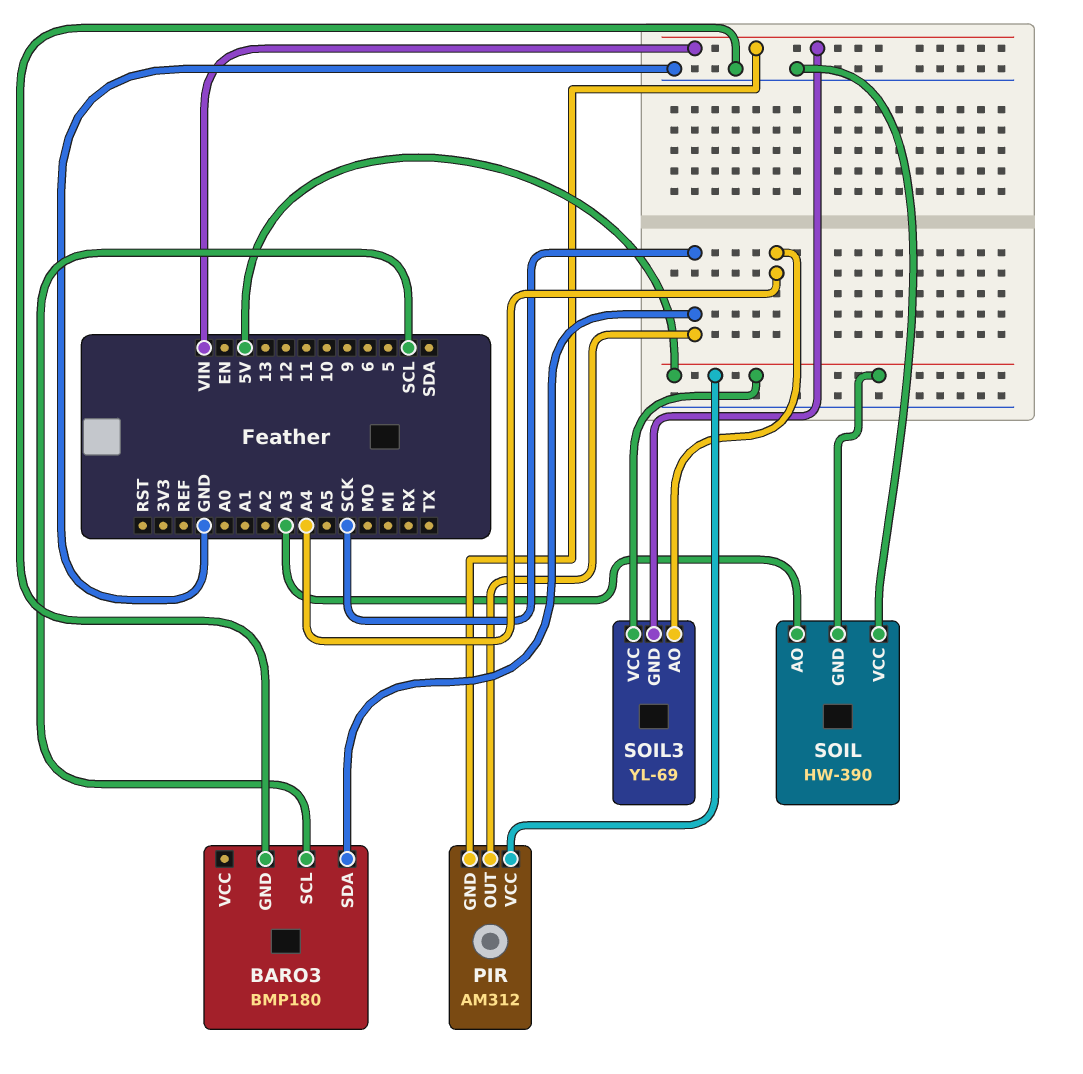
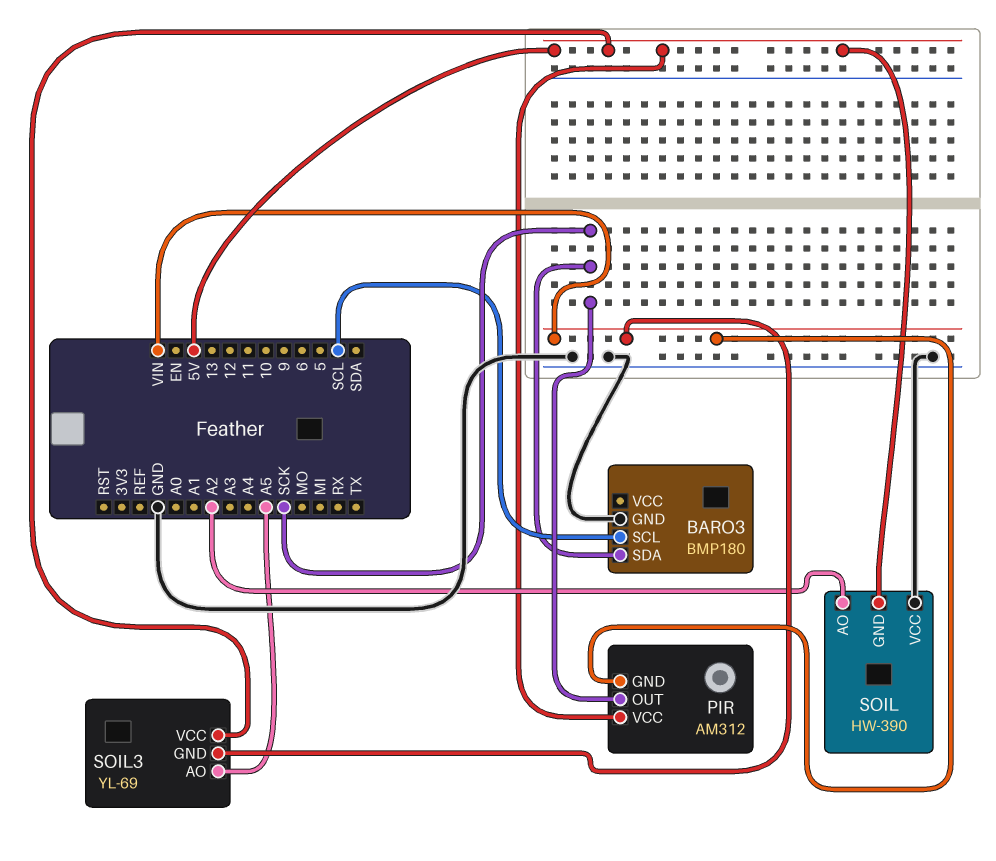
SOIL pin AO: A3 -> A2
SOIL3 pin AO: A4 -> A5

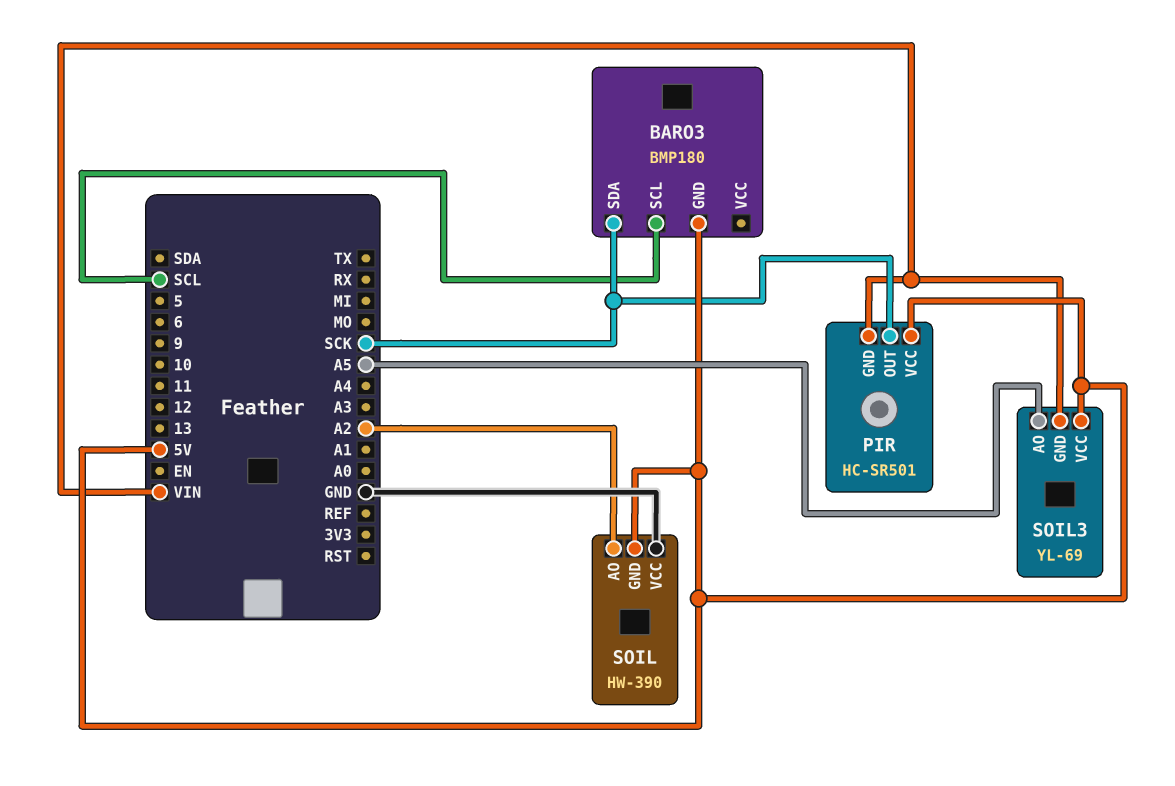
BARO3 pin GND: GND -> 5V
PIR: AM312 -> HC-SR501

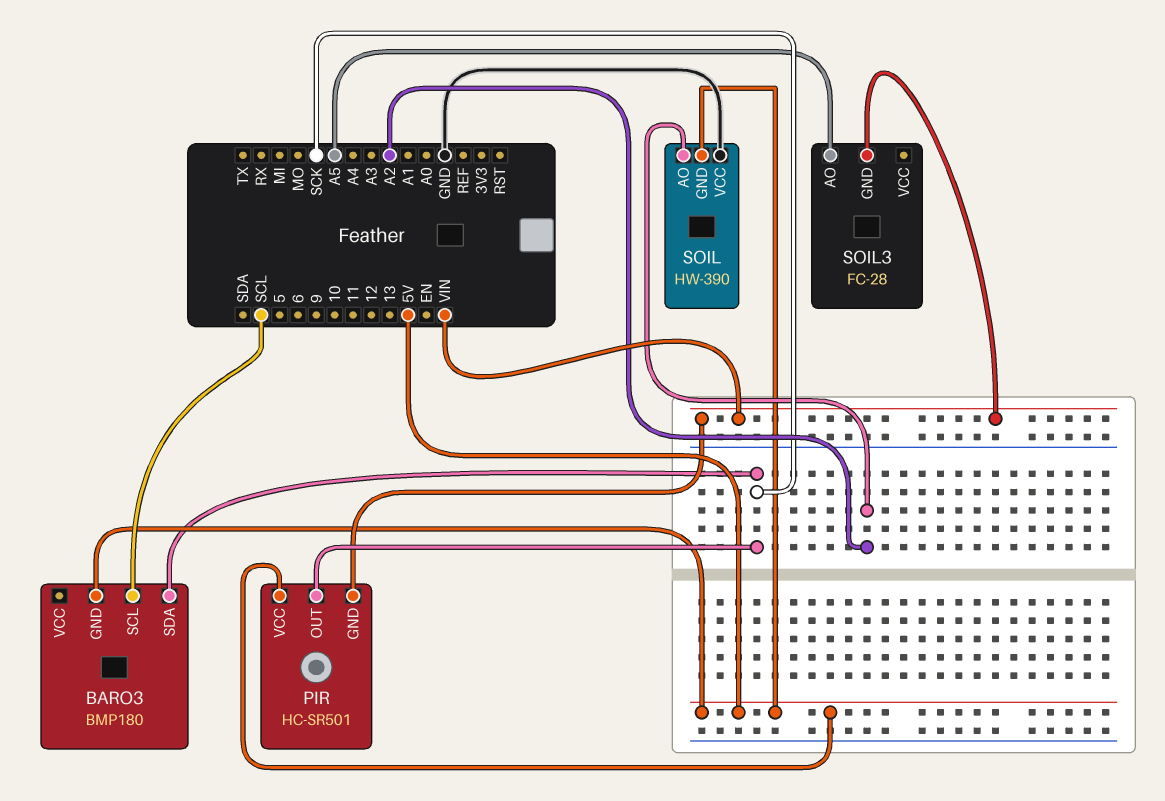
SOIL3: YL-69 -> FC-28
SOIL3 pin VCC: 5V -> none

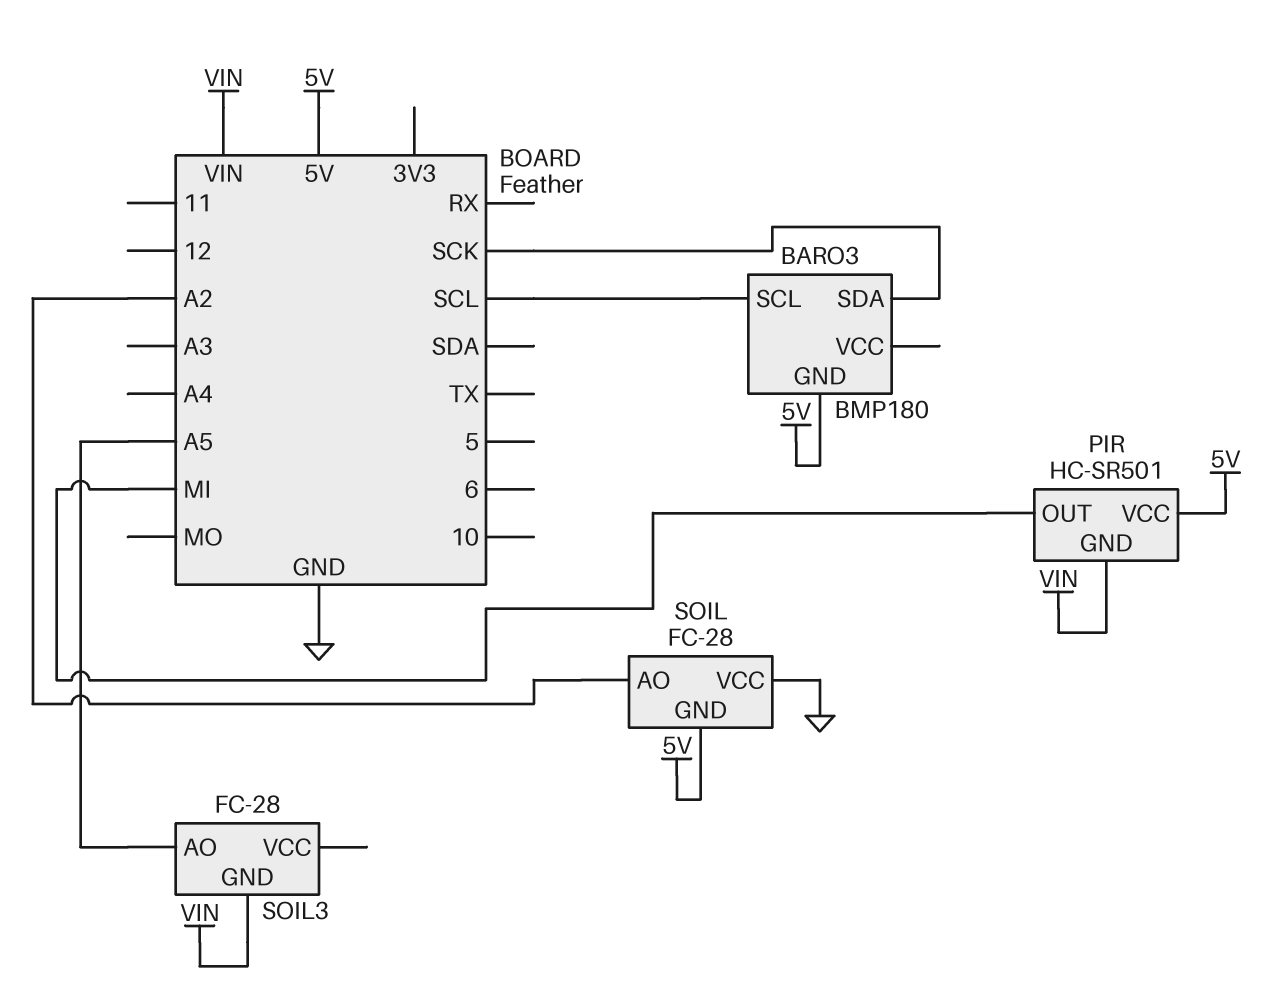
PIR pin OUT: SCK -> MI
SOIL: HW-390 -> FC-28

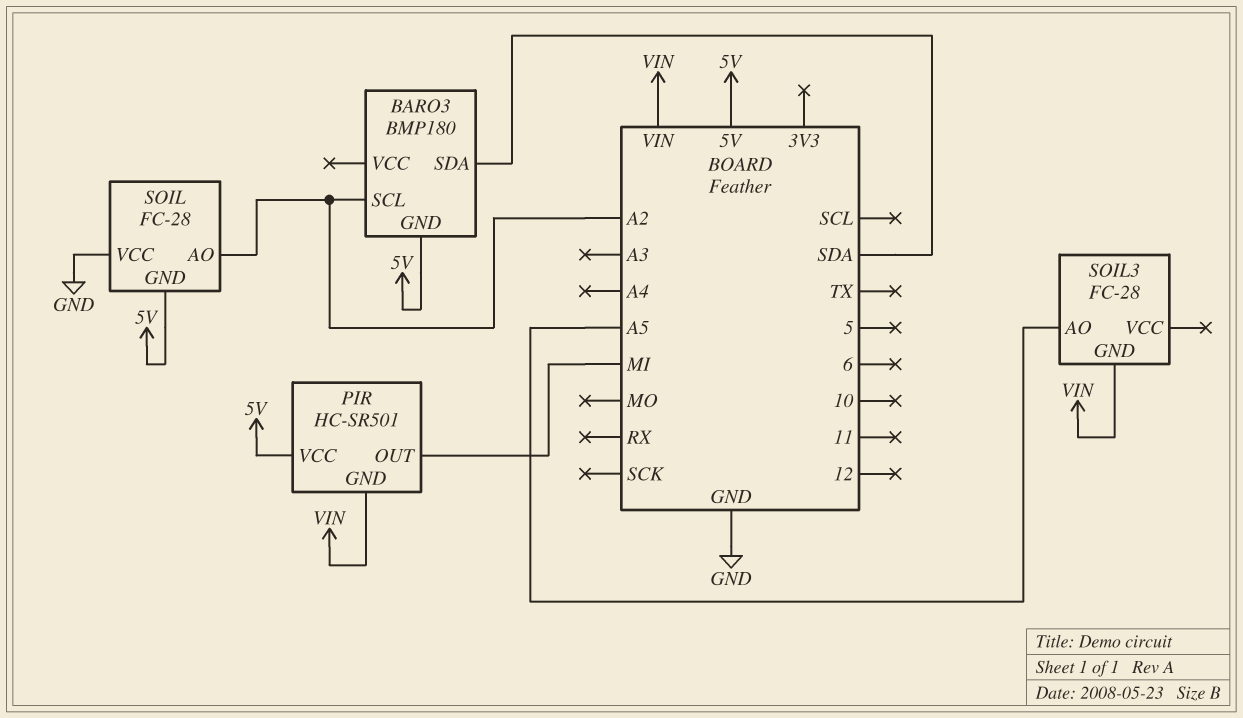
BARO3 pin SCL: SCL -> A2
BARO3 pin SDA: SCK -> SDA

